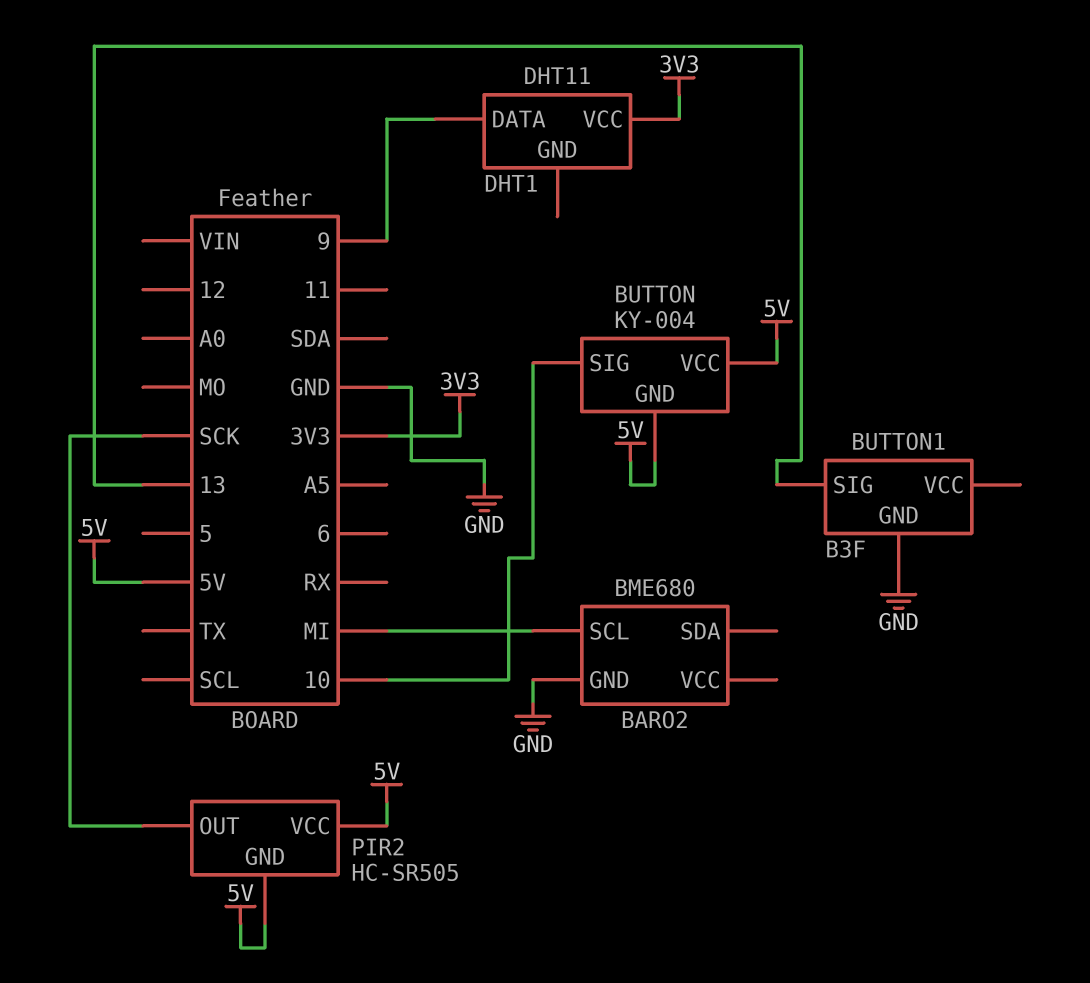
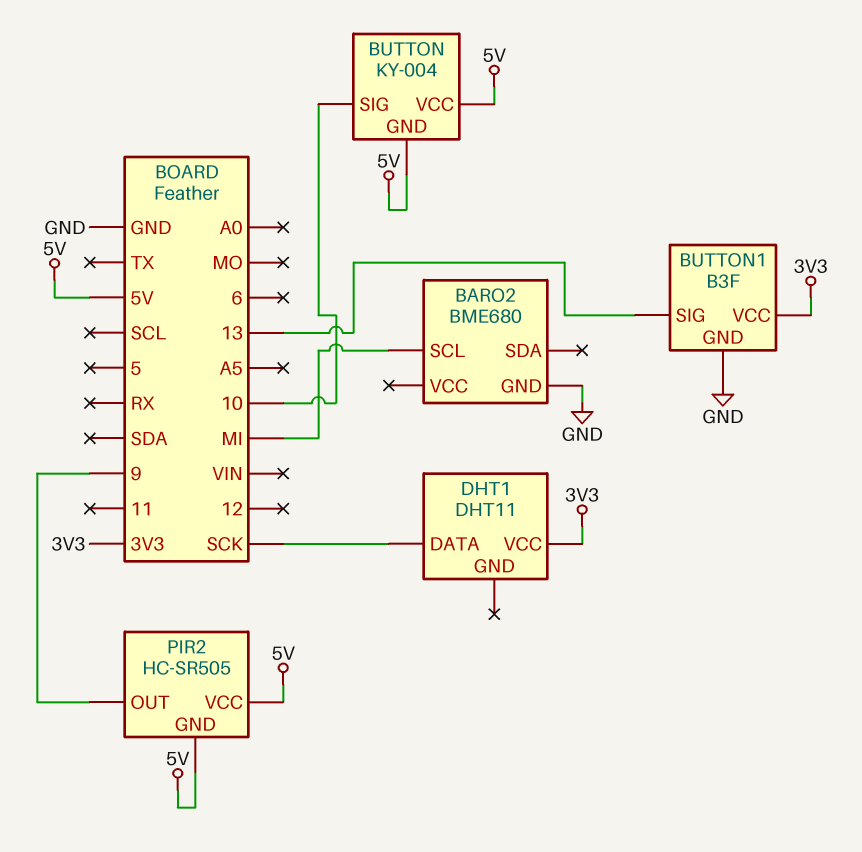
BUTTON1 pin VCC: none -> 3V3
DHT1 pin DATA: 9 -> SCK
PIR2 pin OUT: SCK -> 9

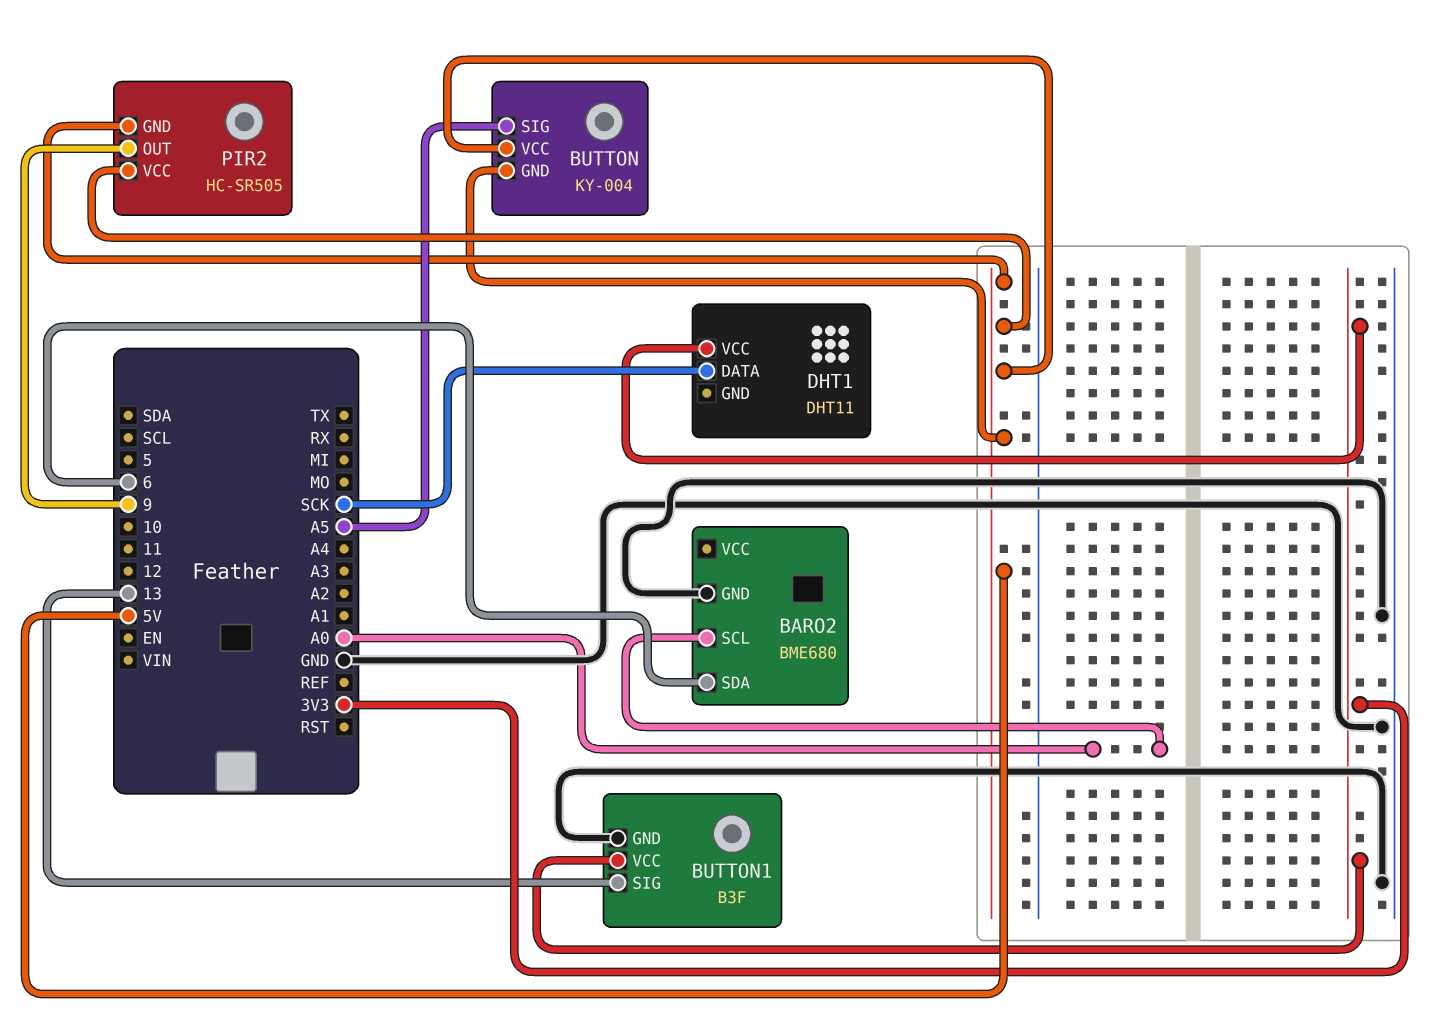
BARO2 pin SCL: MI -> A0
BARO2 pin SDA: none -> 6
BUTTON pin SIG: 10 -> A5

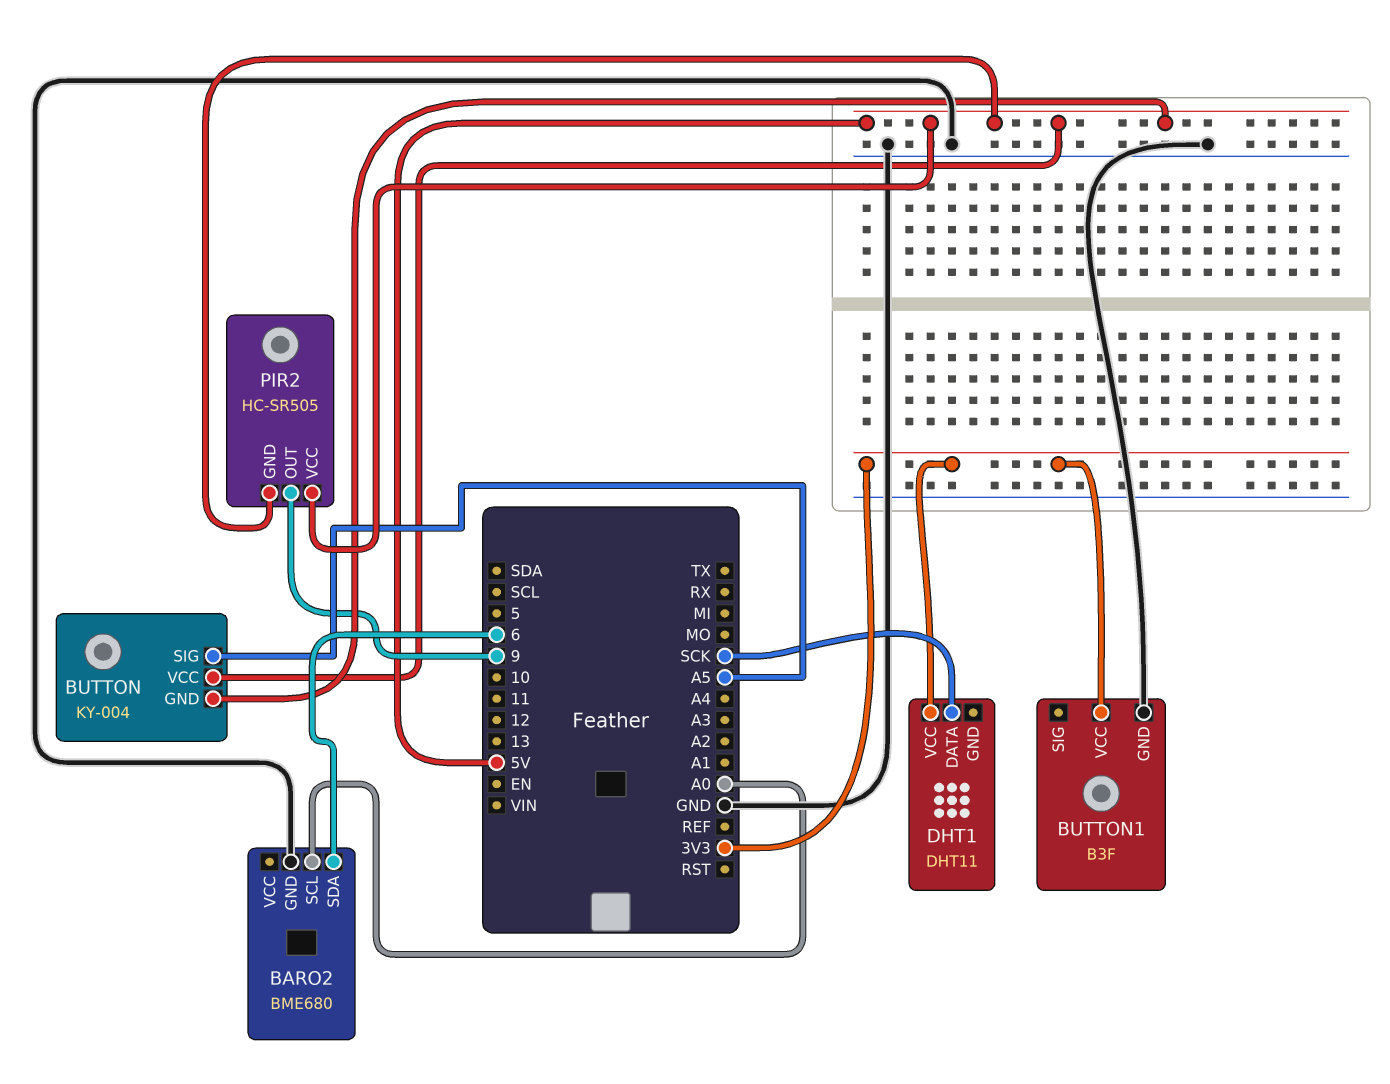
BUTTON1 pin SIG: 13 -> none

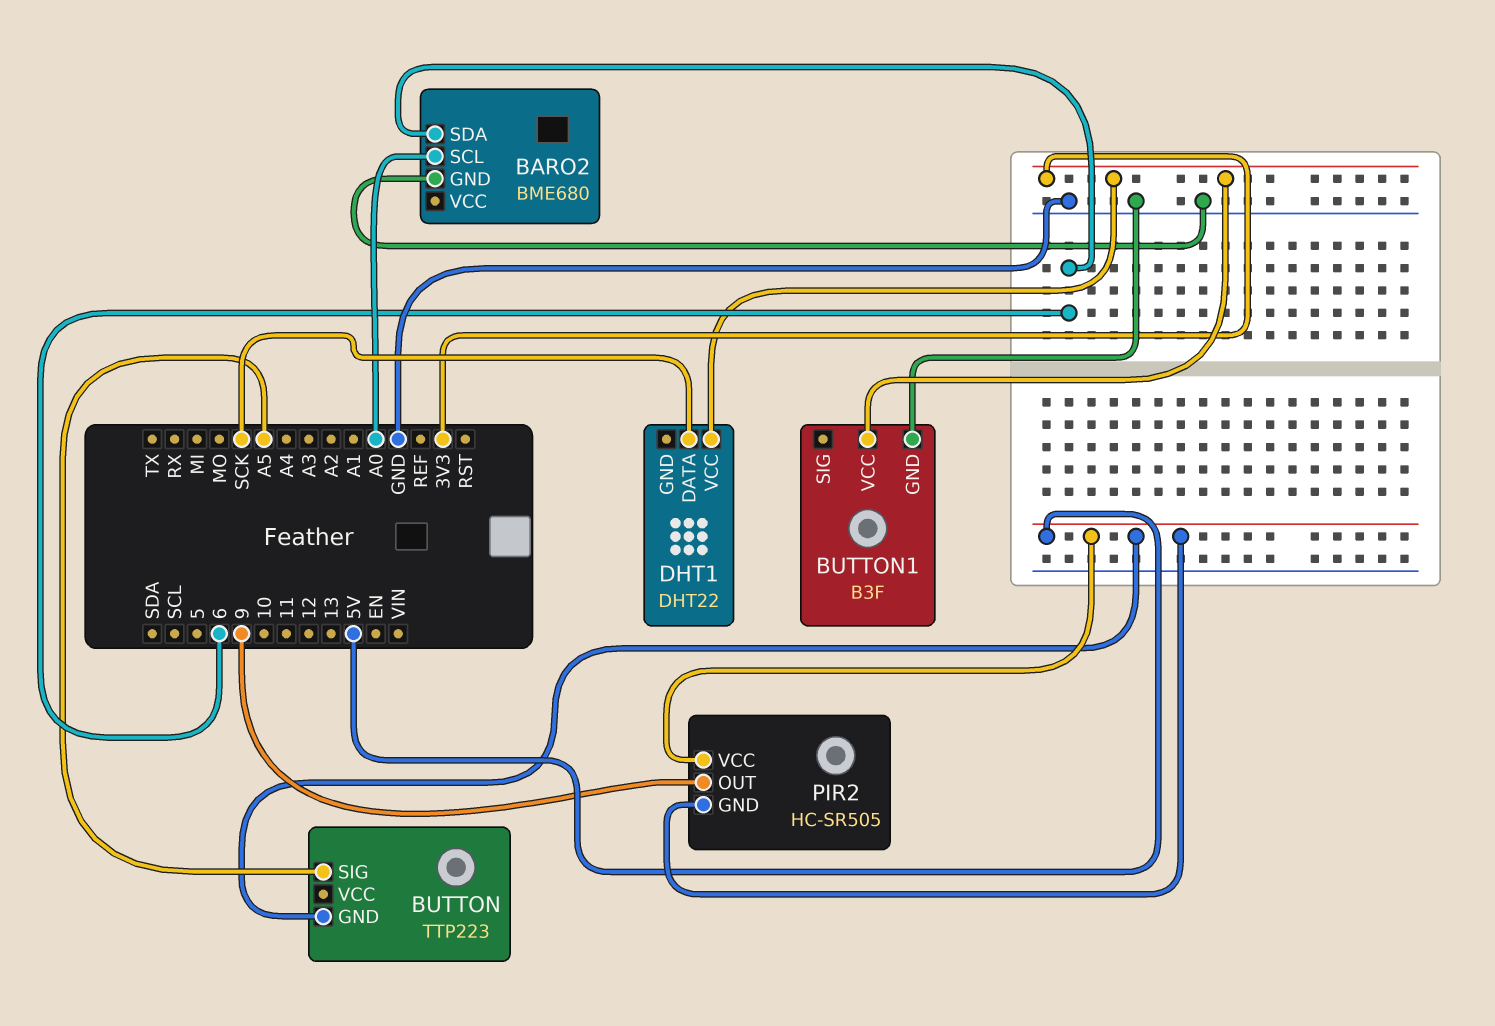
BUTTON: KY-004 -> TTP223
BUTTON pin VCC: 5V -> none
DHT1: DHT11 -> DHT22

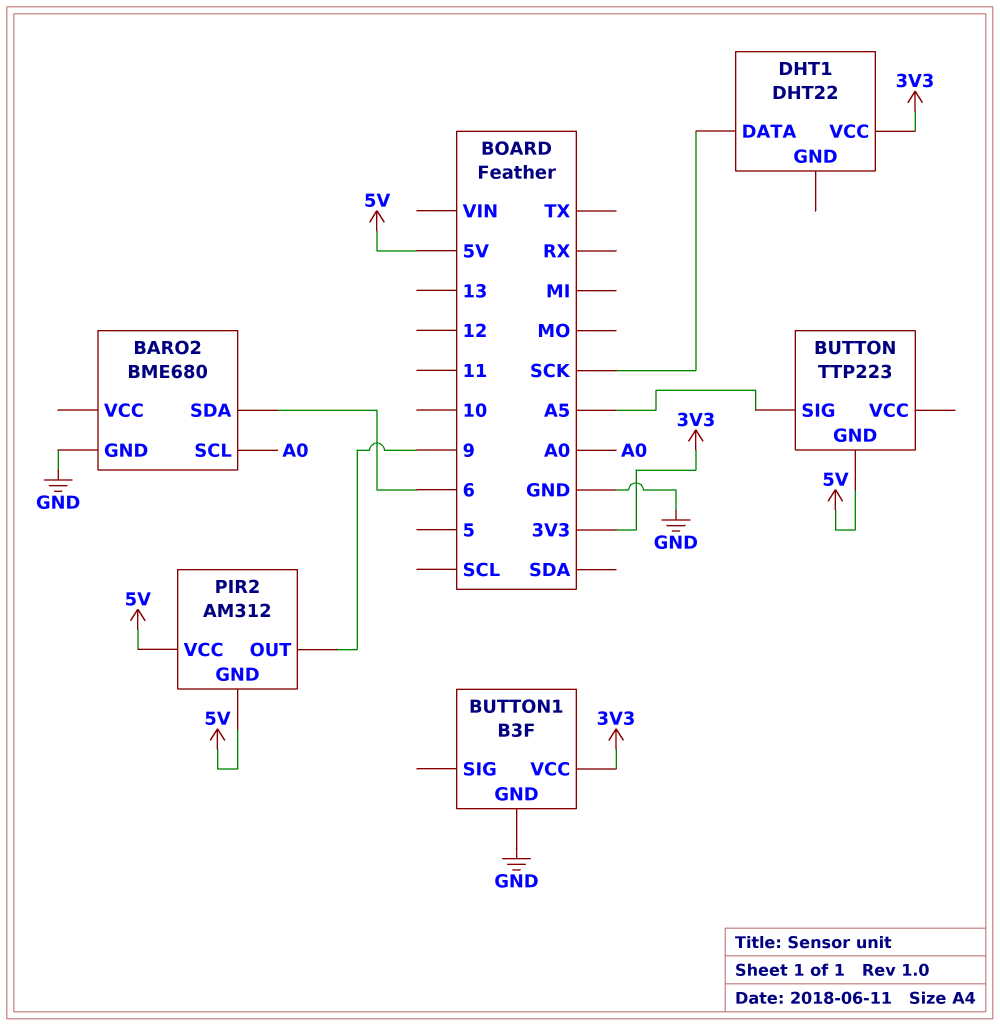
PIR2: HC-SR505 -> AM312

